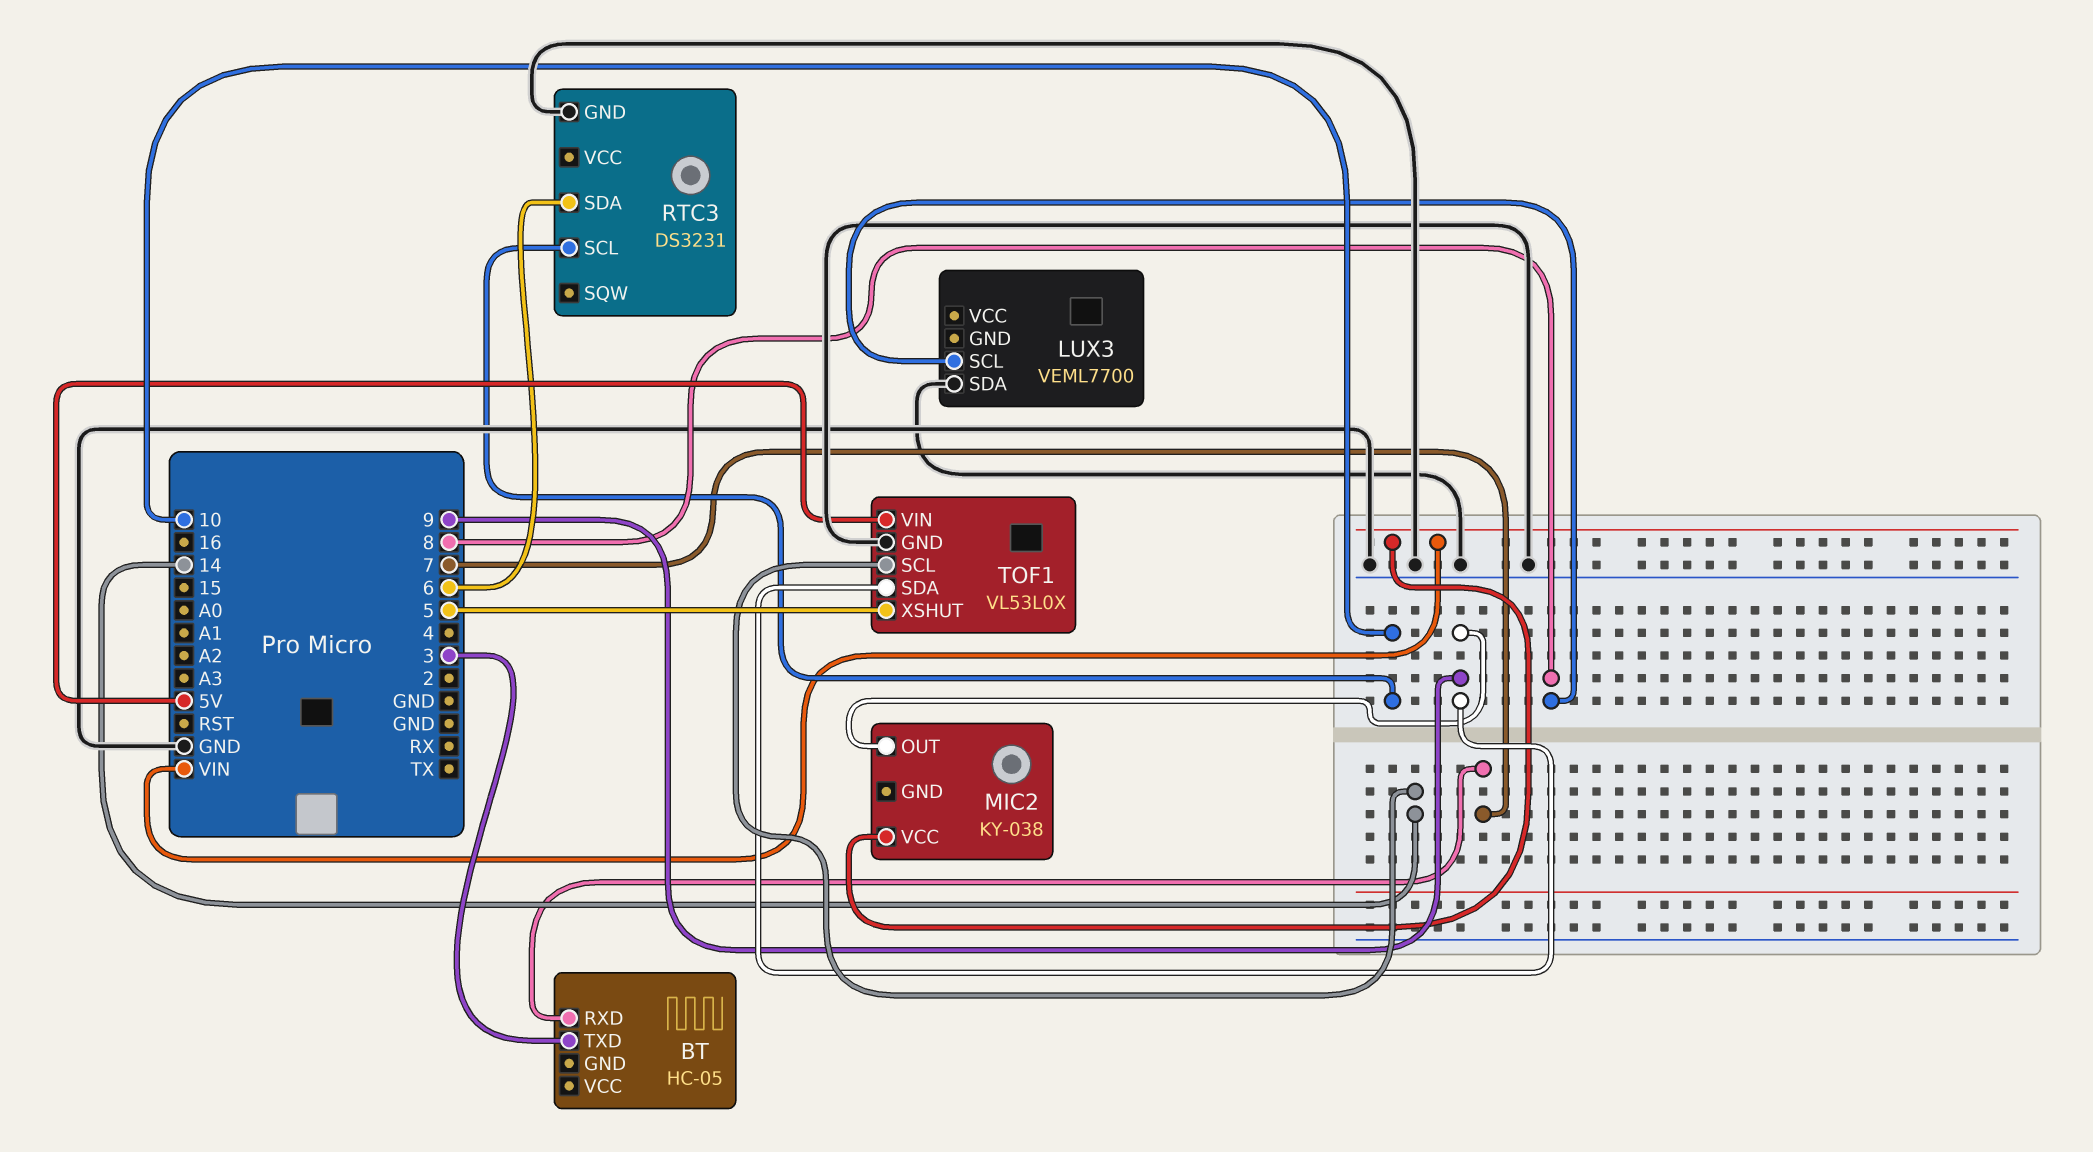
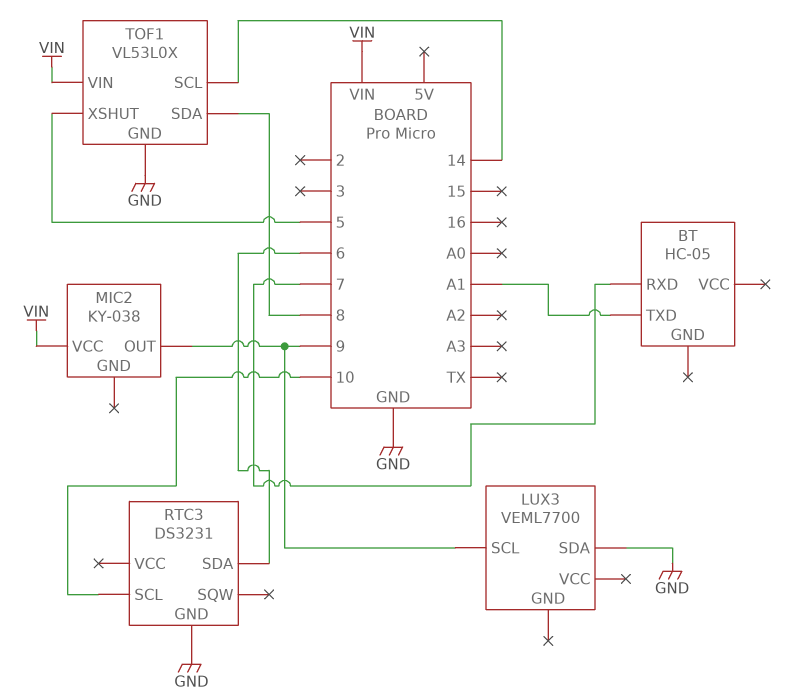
BT pin TXD: 3 -> A1
LUX3 pin SCL: 8 -> 9
TOF1 pin SDA: 9 -> 8
TOF1 pin VIN: 5V -> VIN

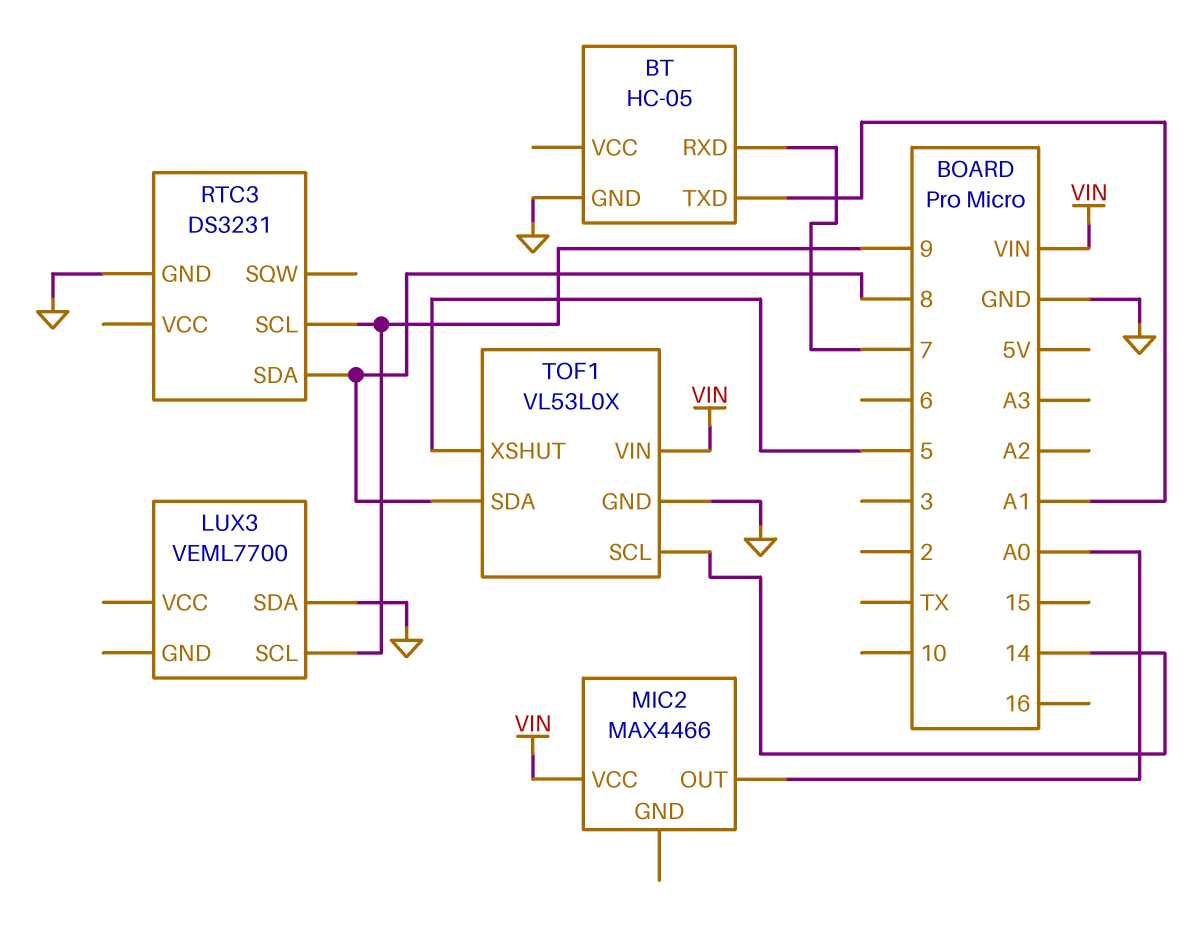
BT pin GND: none -> GND
MIC2: KY-038 -> MAX4466
MIC2 pin OUT: 9 -> A0
RTC3 pin SCL: 10 -> 9
RTC3 pin SDA: 6 -> 8

